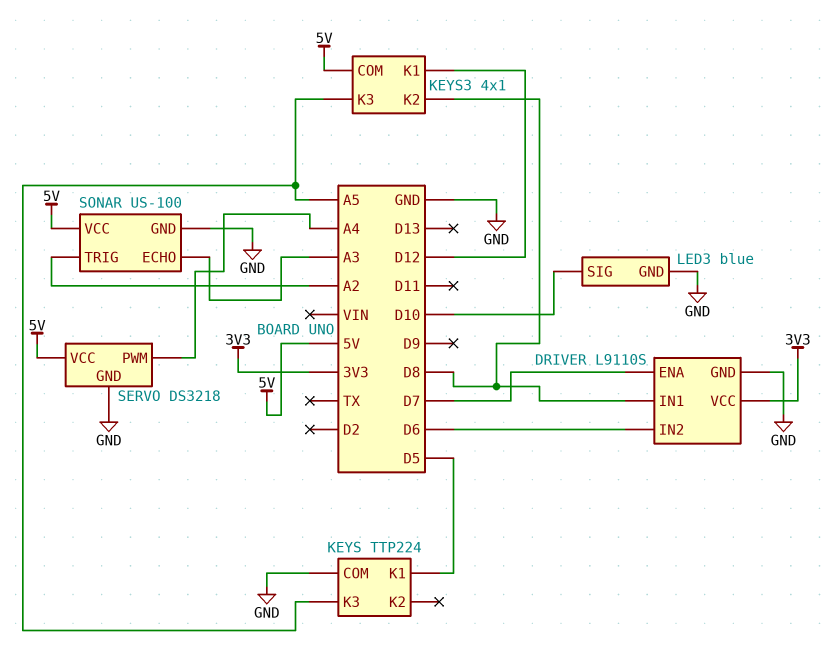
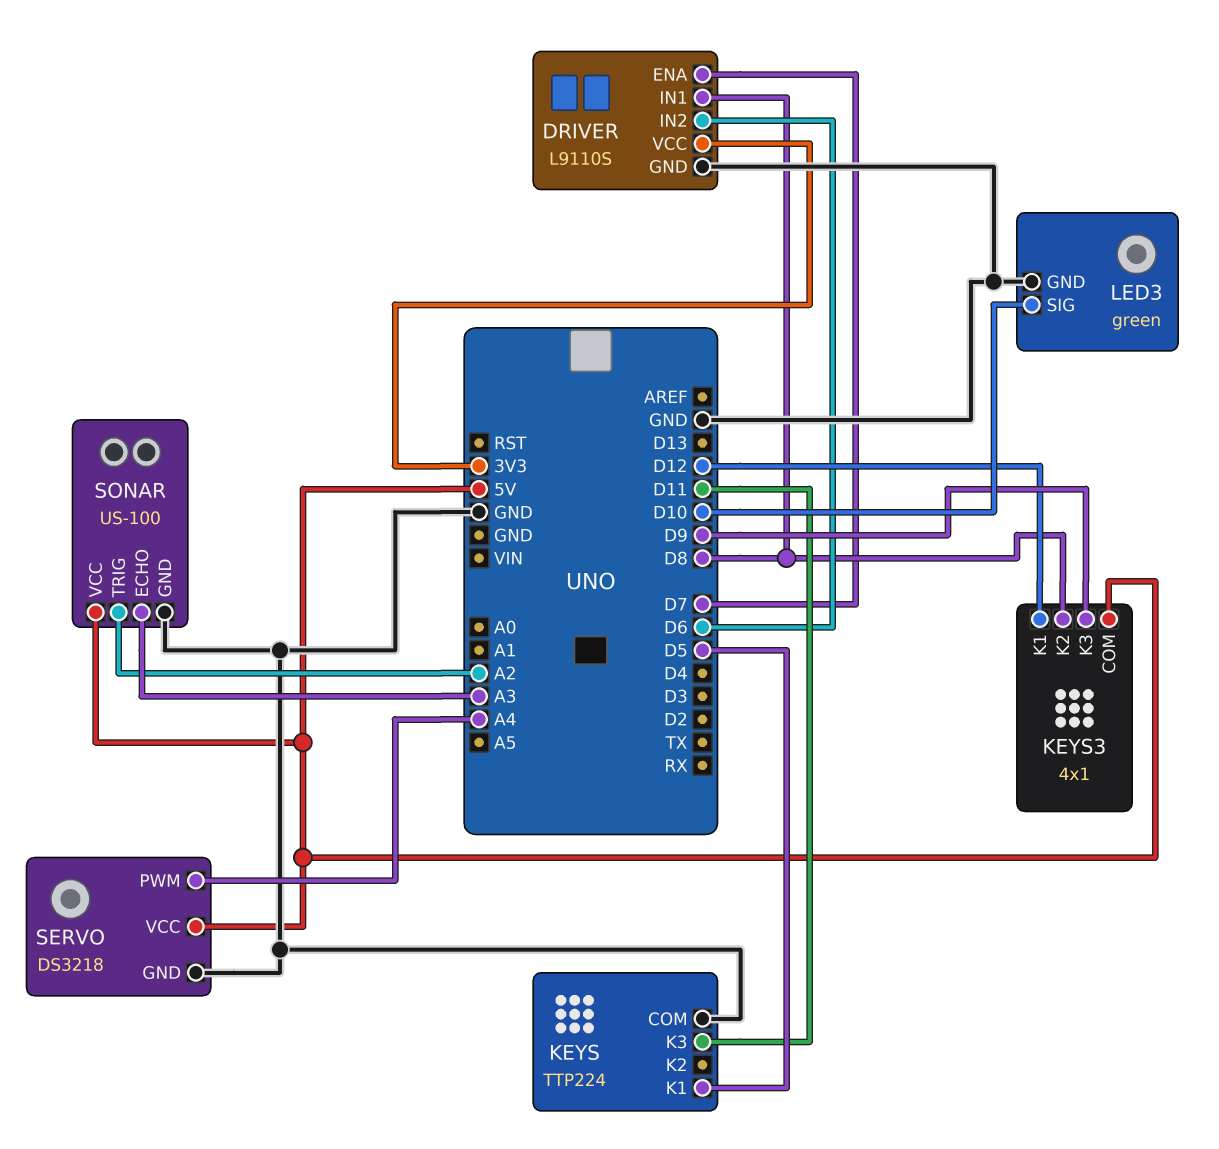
KEYS pin K3: A5 -> D11
KEYS3 pin K3: A5 -> D9
LED3: blue -> green

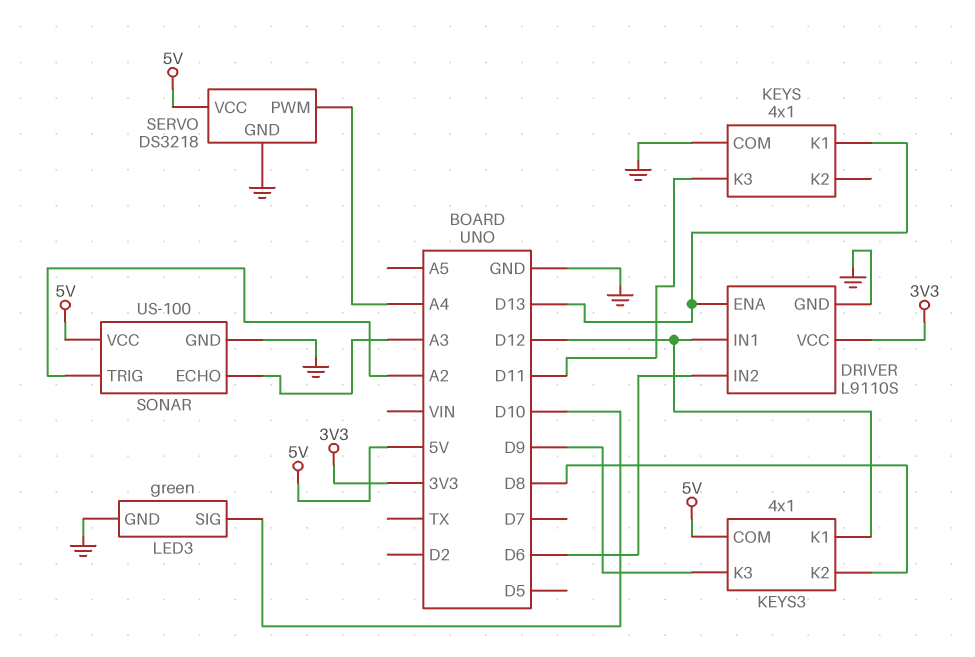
DRIVER pin ENA: D7 -> D13
DRIVER pin IN1: D8 -> D12
KEYS: TTP224 -> 4x1
KEYS pin K1: D5 -> D13

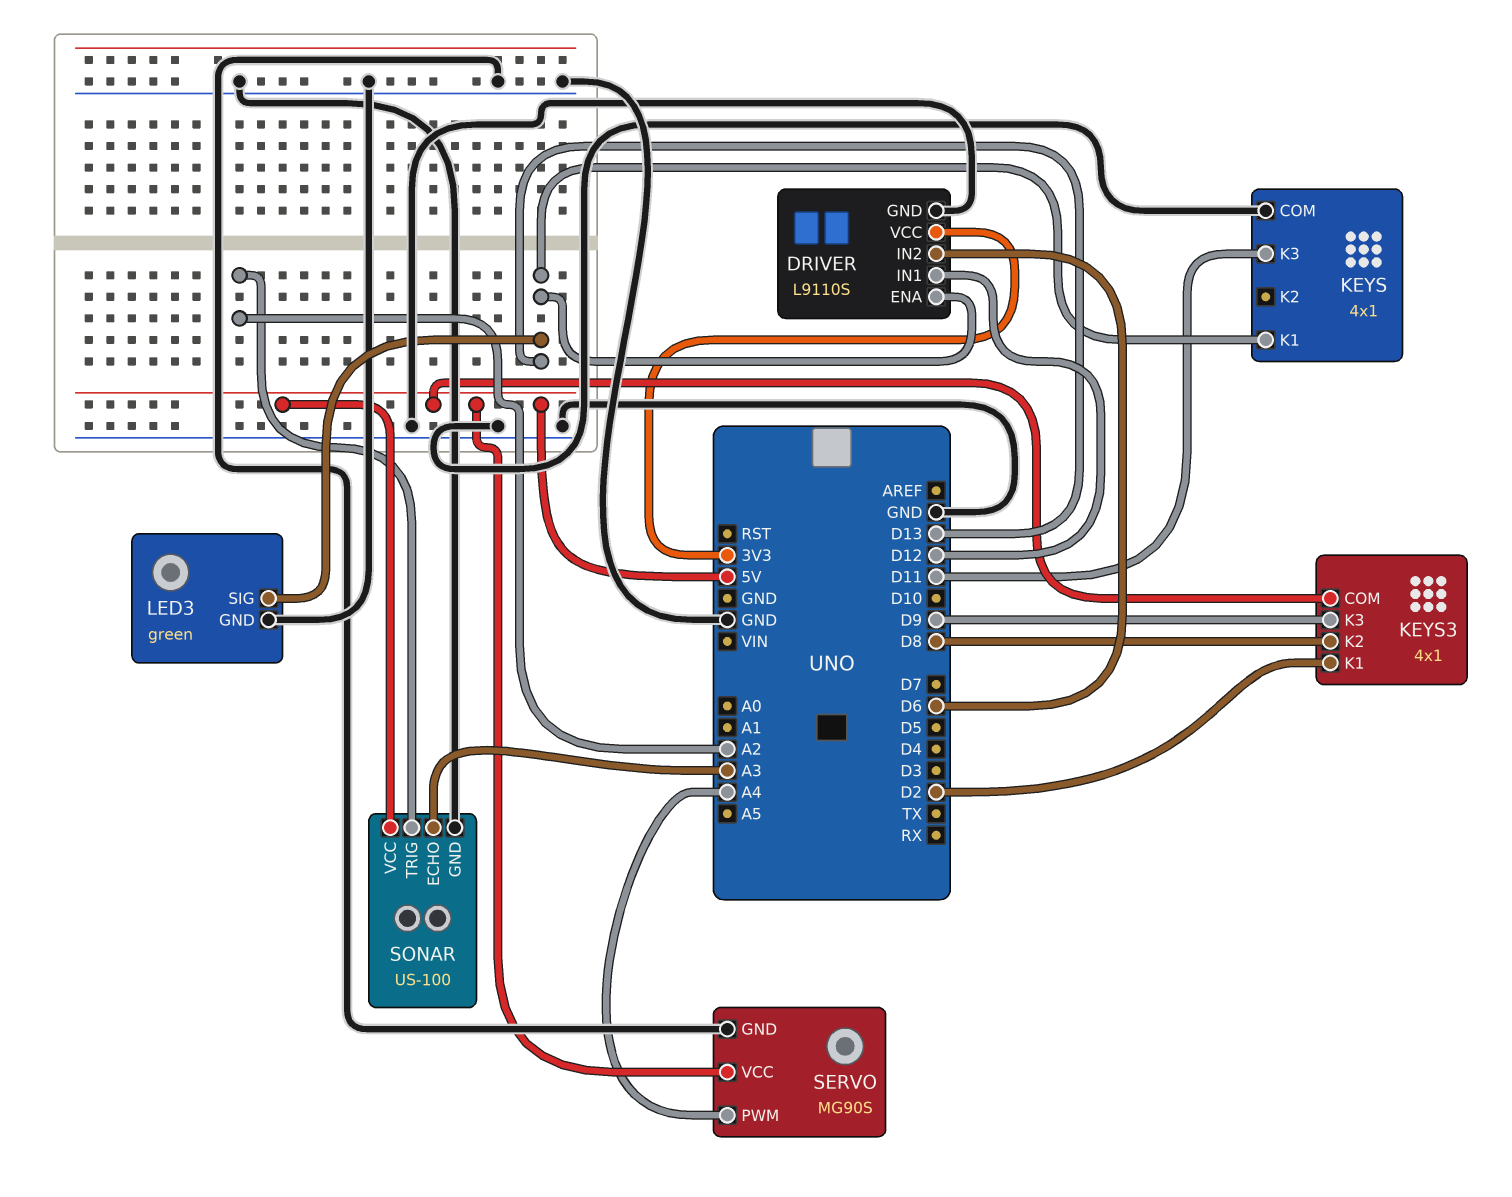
KEYS3 pin K1: D12 -> D2
LED3 pin SIG: D10 -> D13
SERVO: DS3218 -> MG90S

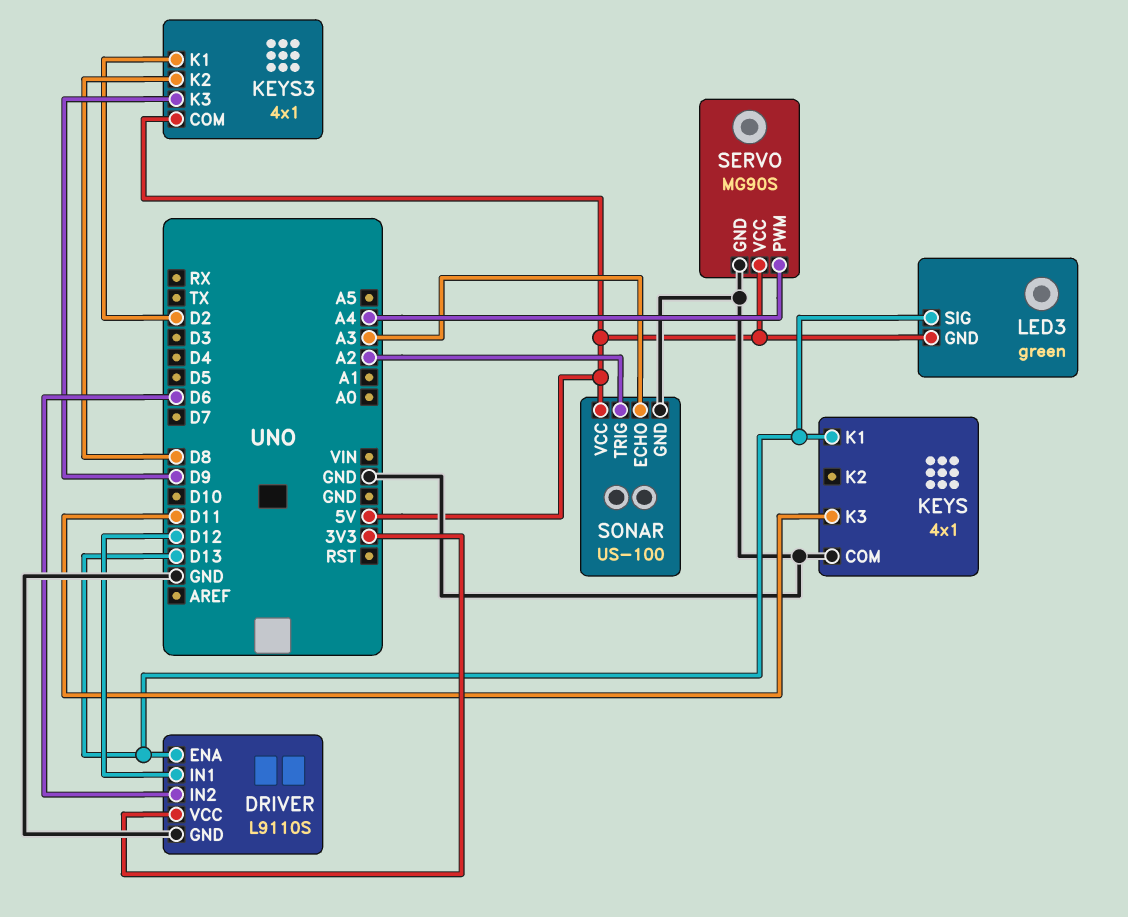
LED3 pin GND: GND -> 5V

